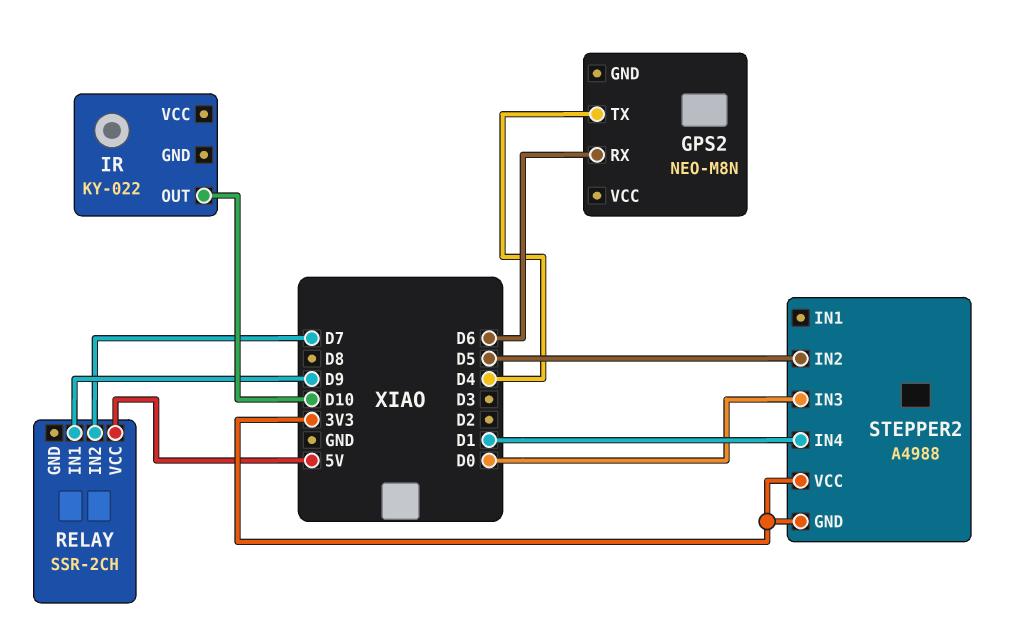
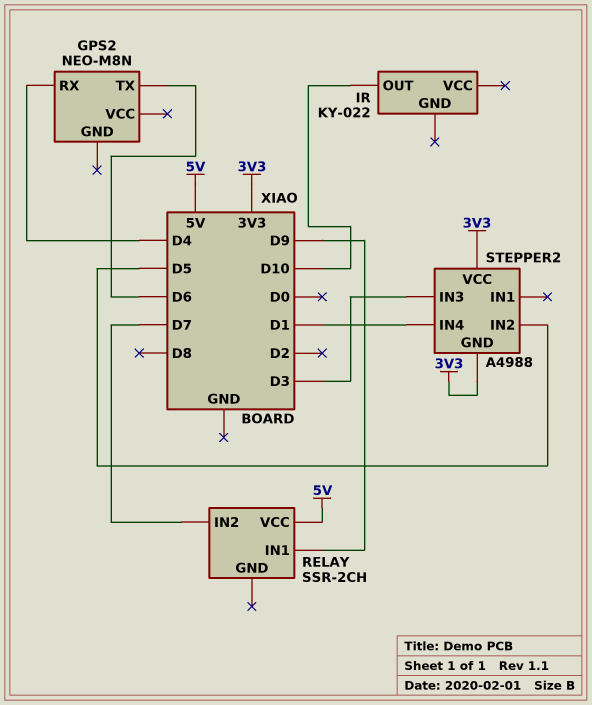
GPS2 pin RX: D6 -> D4
GPS2 pin TX: D4 -> D6
STEPPER2 pin IN3: D0 -> D3

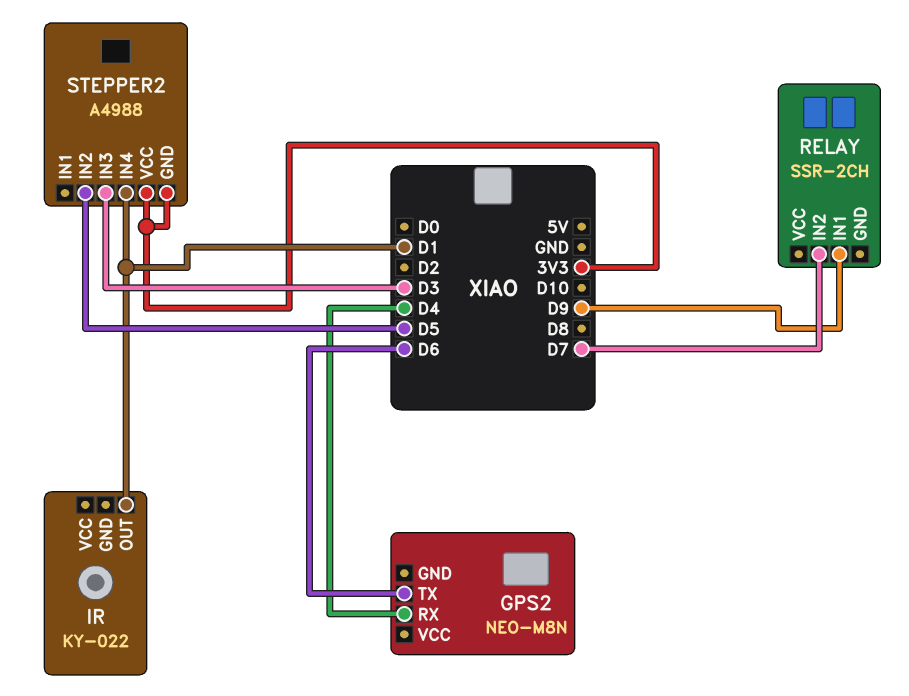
IR pin OUT: D10 -> D1
RELAY pin VCC: 5V -> none

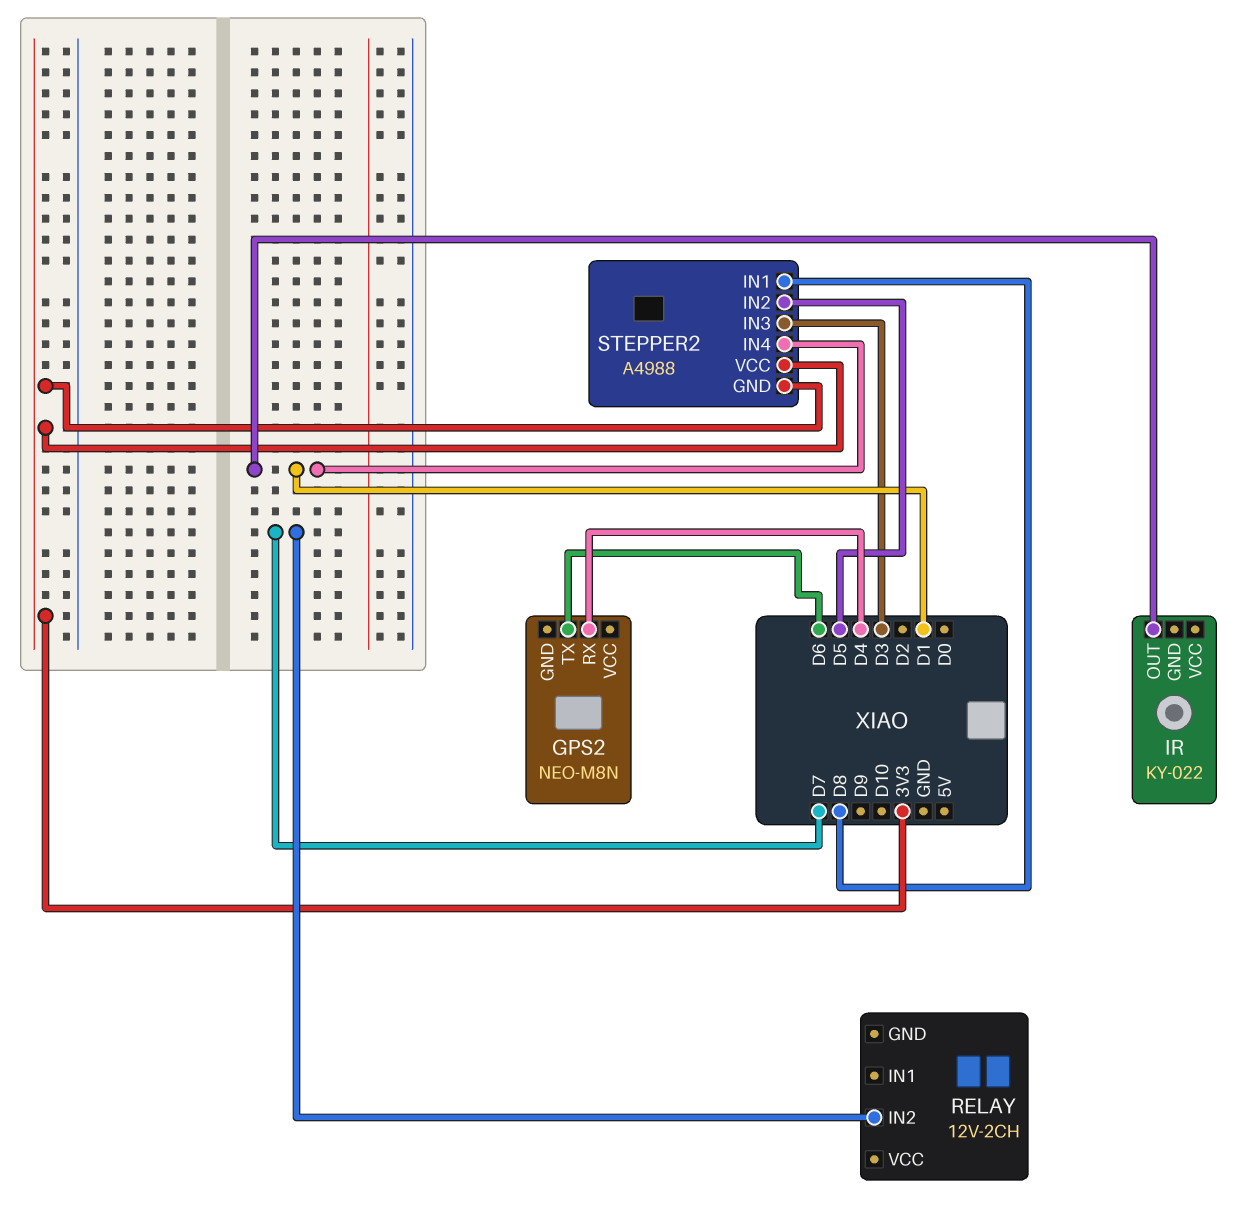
RELAY: SSR-2CH -> 12V-2CH
RELAY pin IN1: D9 -> none
STEPPER2 pin IN1: none -> D8

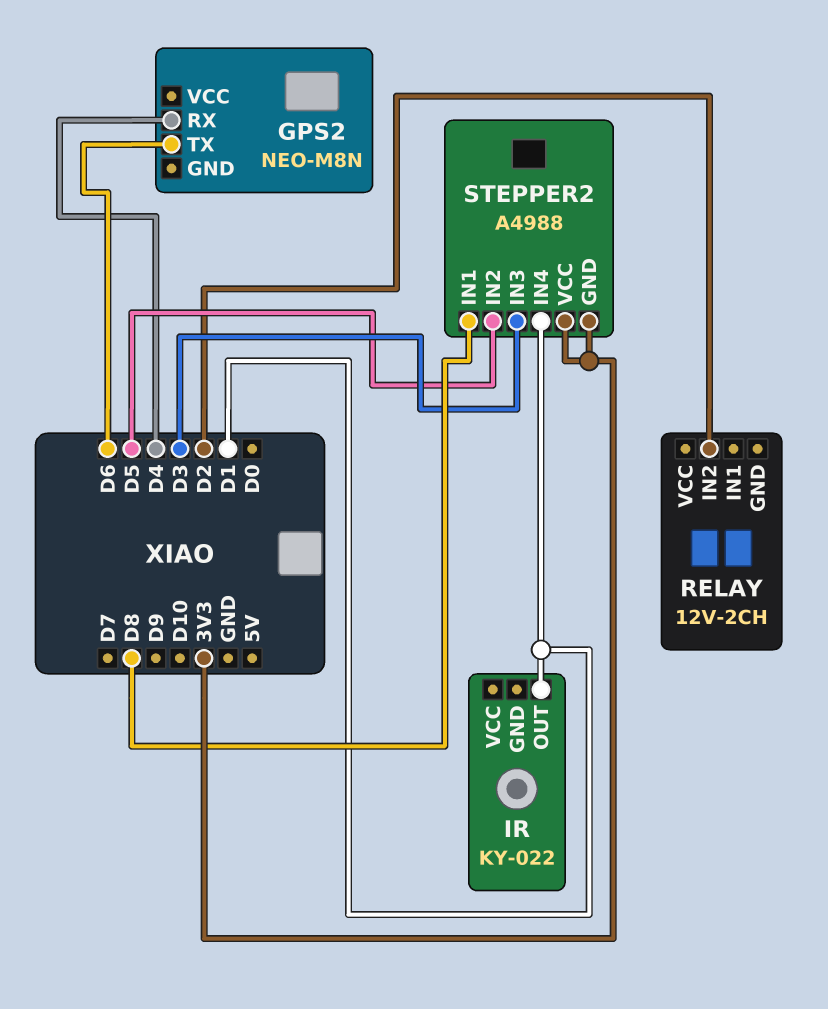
RELAY pin IN2: D7 -> D2

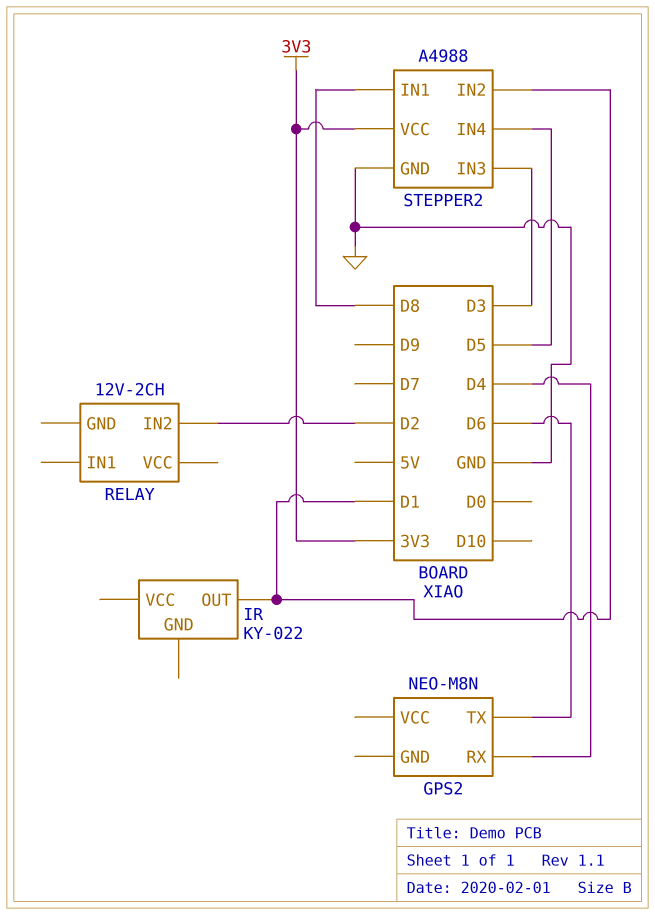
STEPPER2 pin GND: 3V3 -> GND
STEPPER2 pin IN2: D5 -> D1
STEPPER2 pin IN4: D1 -> D5

